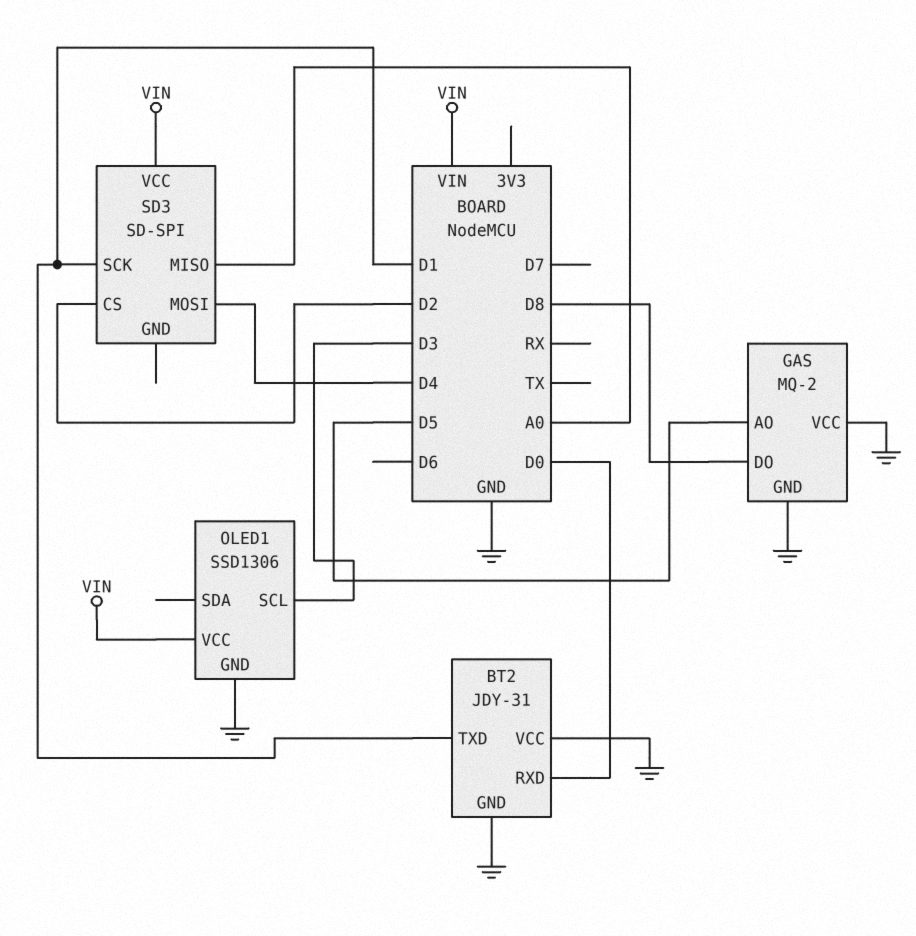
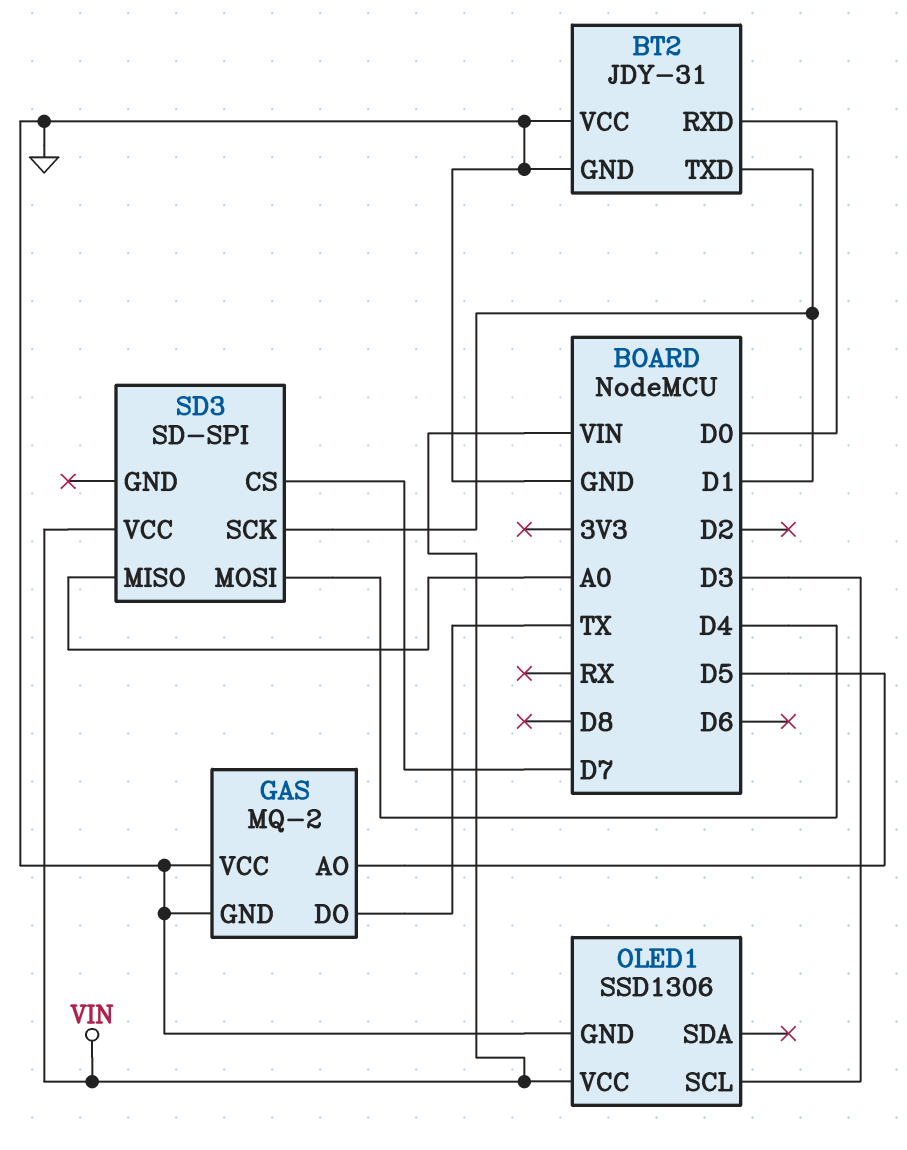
GAS pin DO: D8 -> TX
SD3 pin CS: D2 -> D7

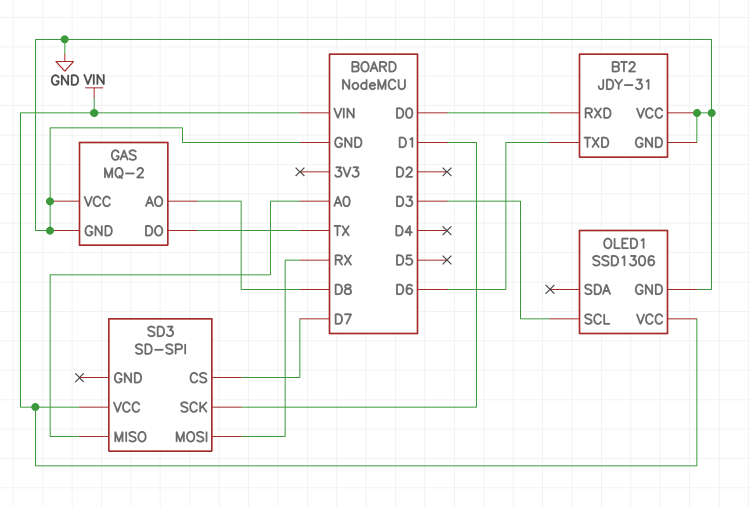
BT2 pin TXD: D1 -> D6
GAS pin AO: D5 -> D8
SD3 pin MOSI: D4 -> RX

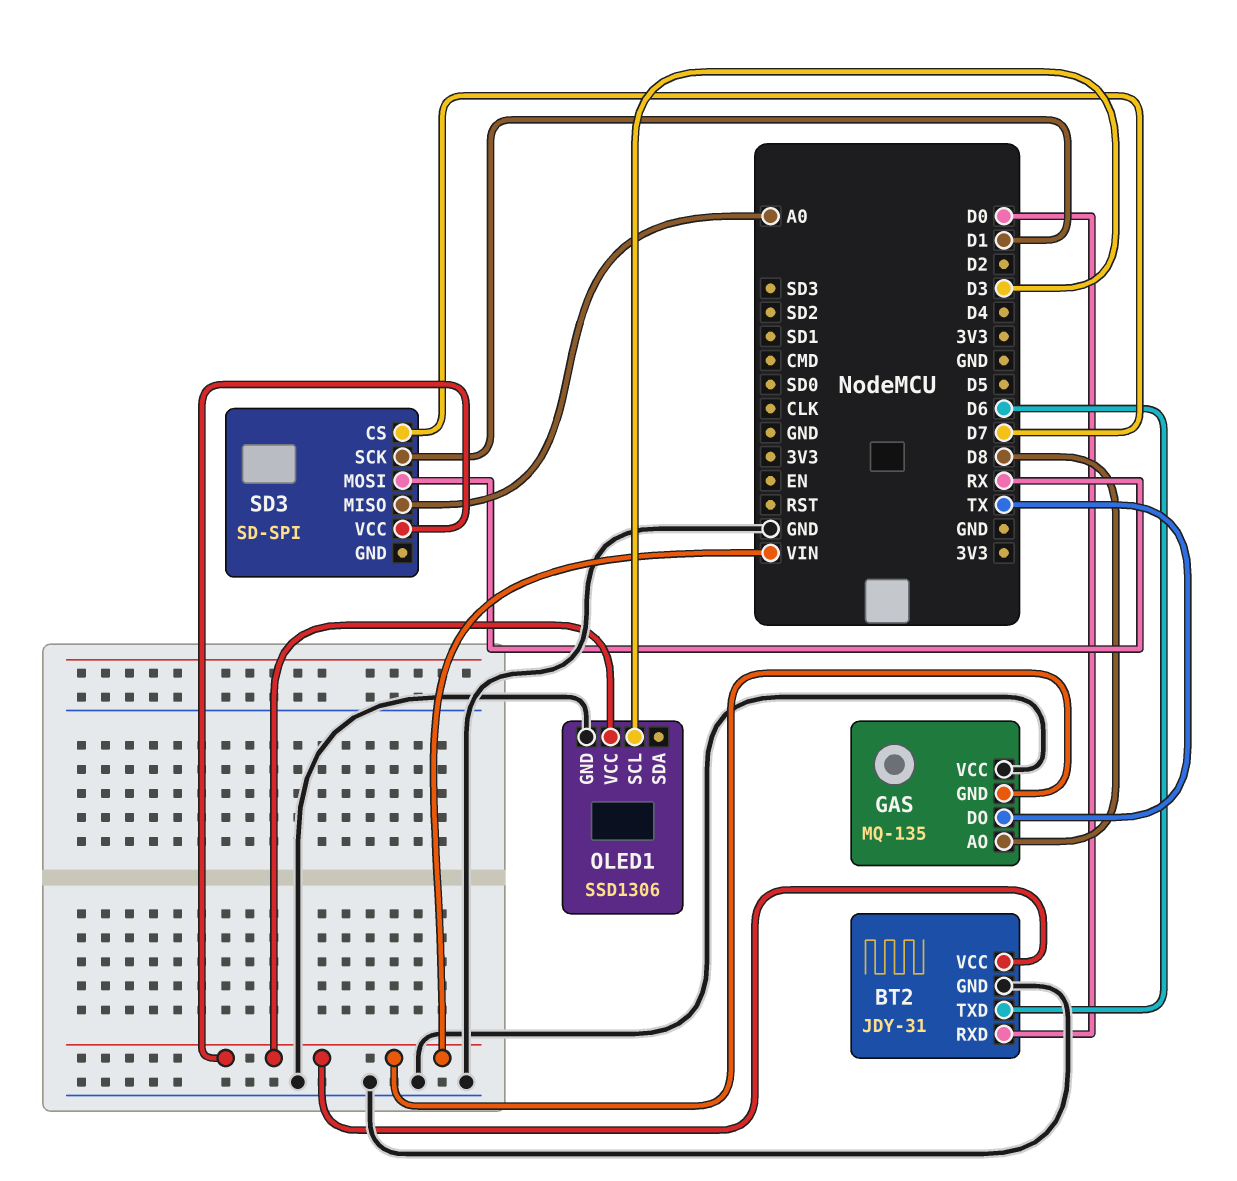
BT2 pin VCC: GND -> VIN
GAS: MQ-2 -> MQ-135
GAS pin GND: GND -> VIN

